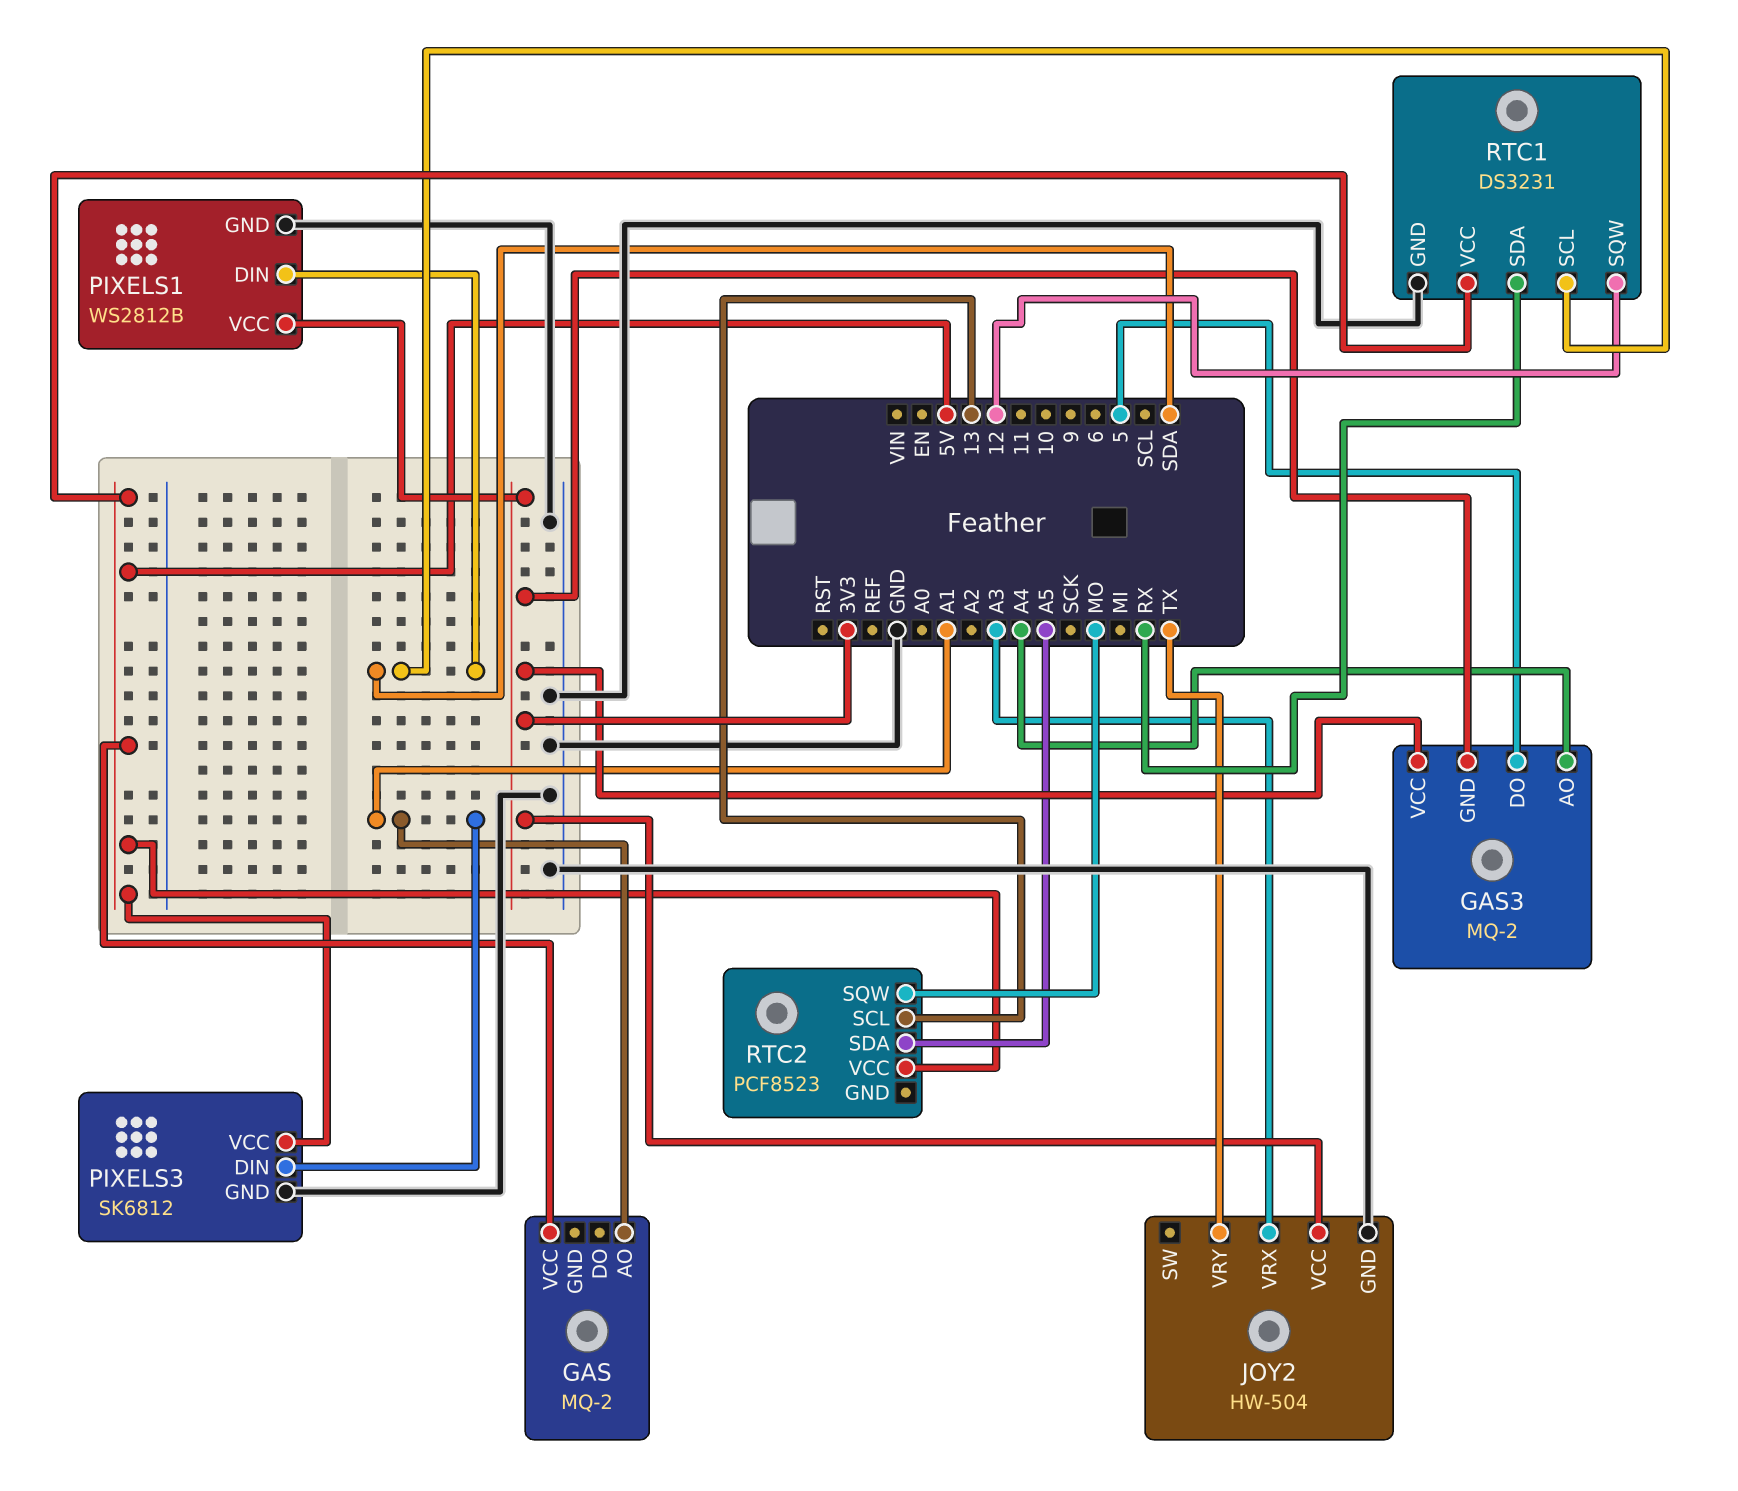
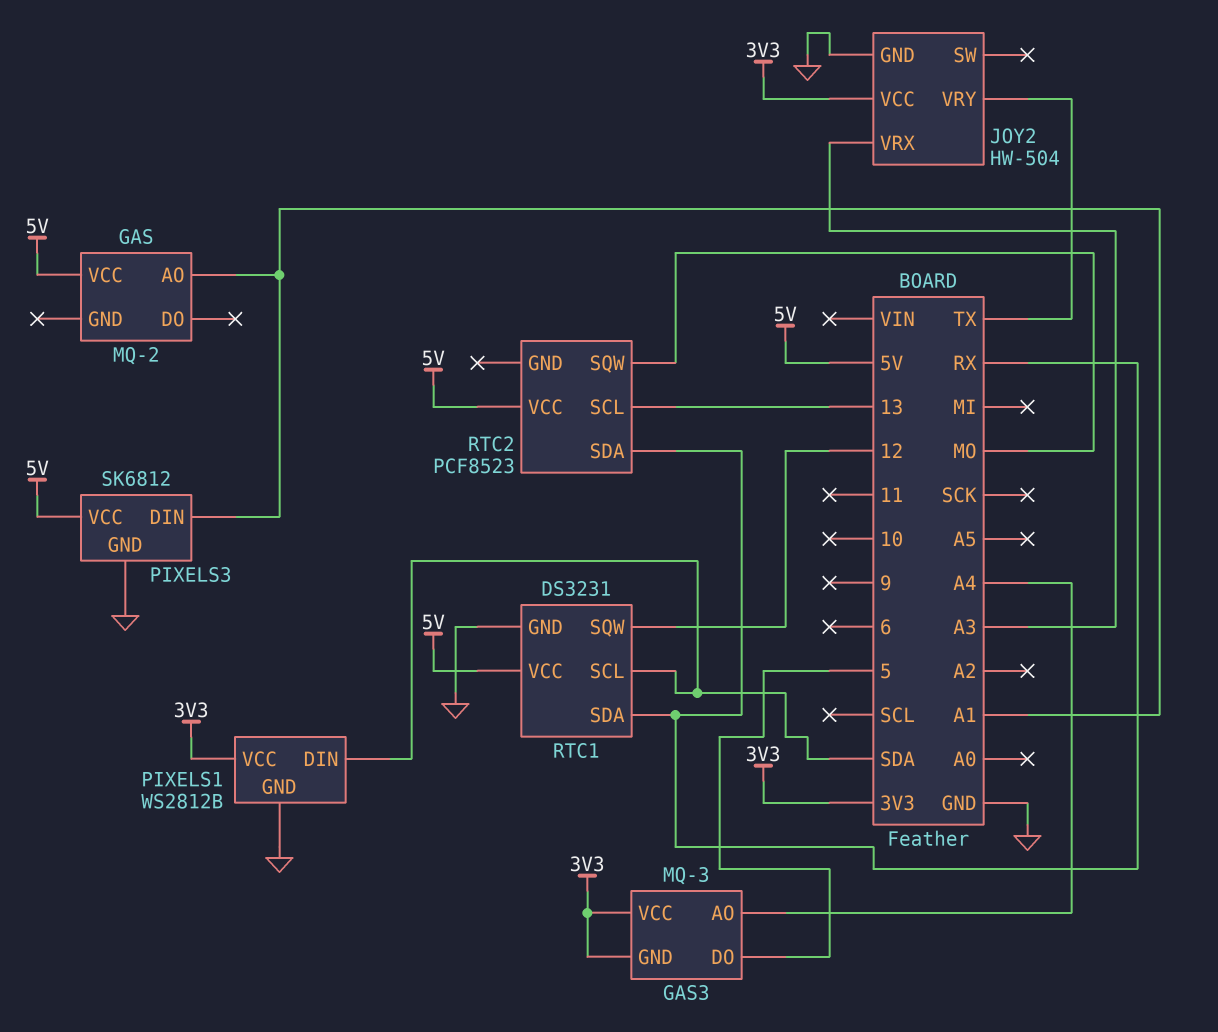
GAS3: MQ-2 -> MQ-3
RTC2 pin SDA: A5 -> RX

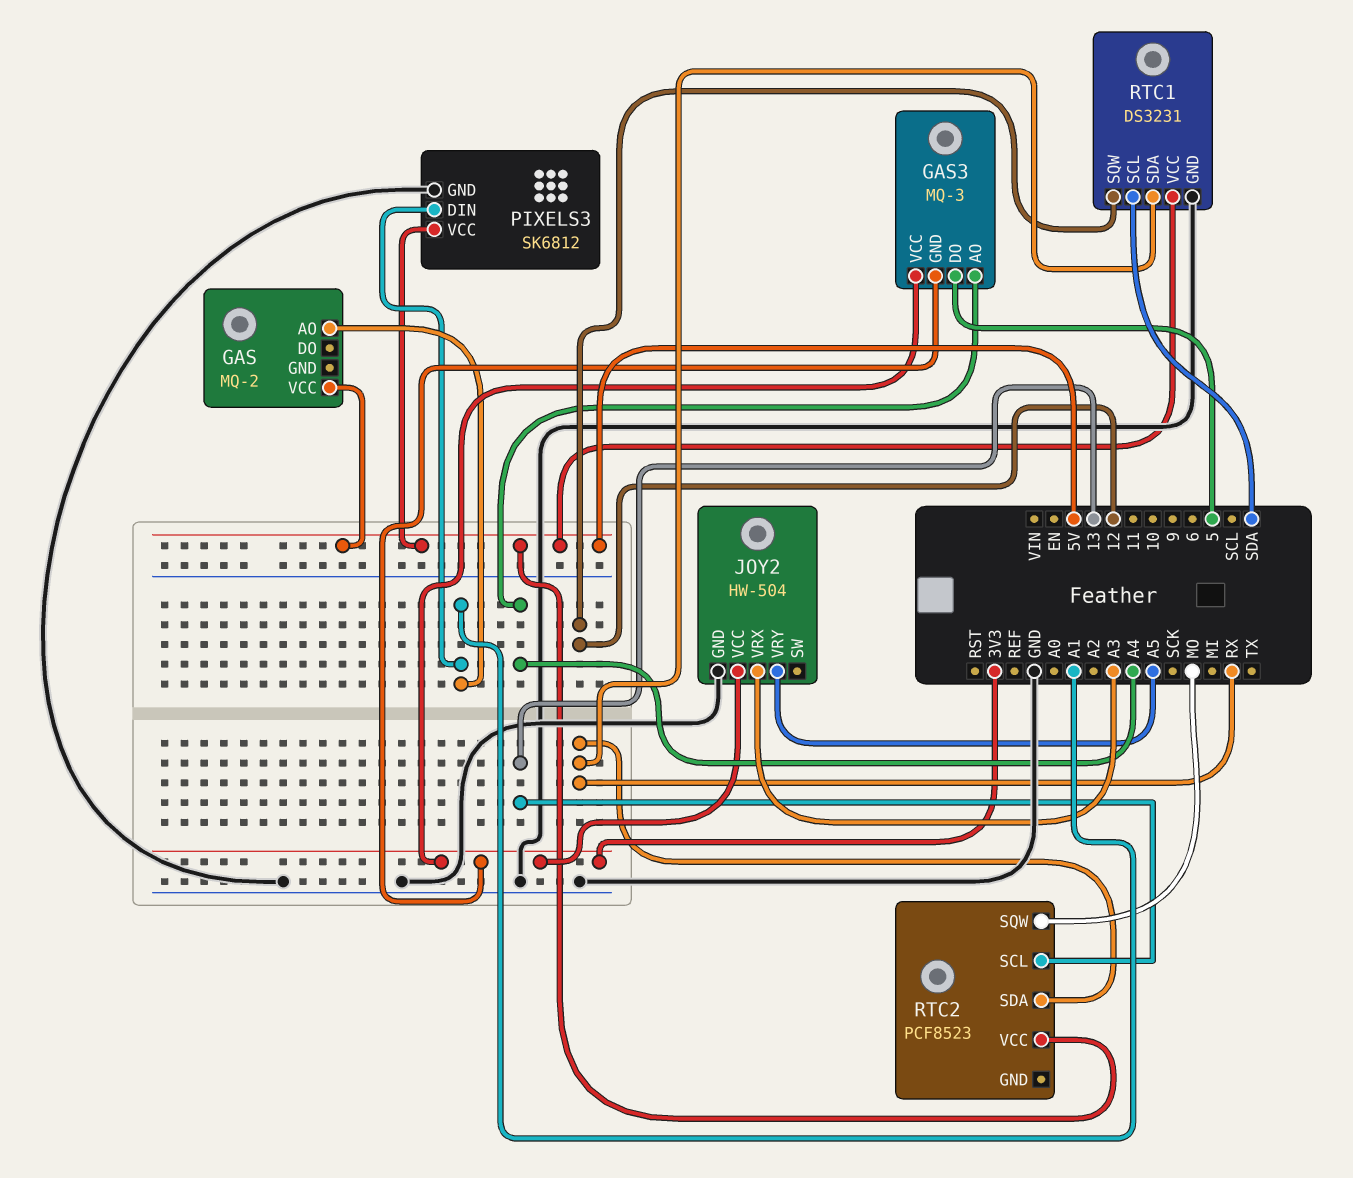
JOY2 pin VRY: TX -> A5
PIXELS1: WS2812B -> none
PIXELS1 pin DIN: SDA -> none
PIXELS1 pin GND: GND -> none
PIXELS1 pin VCC: 3V3 -> none

